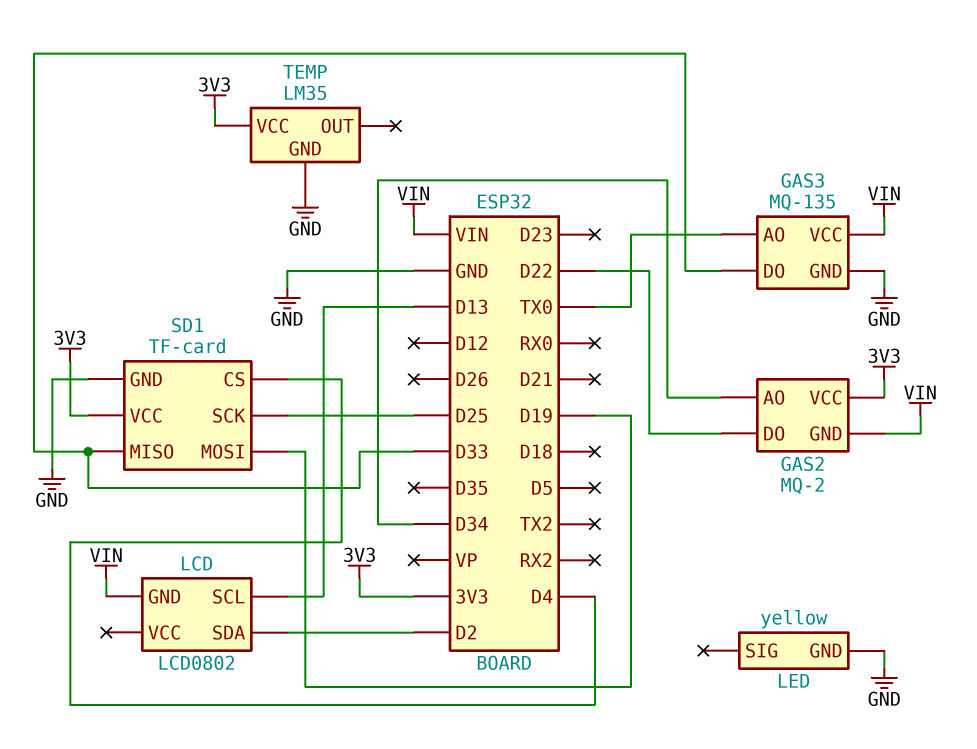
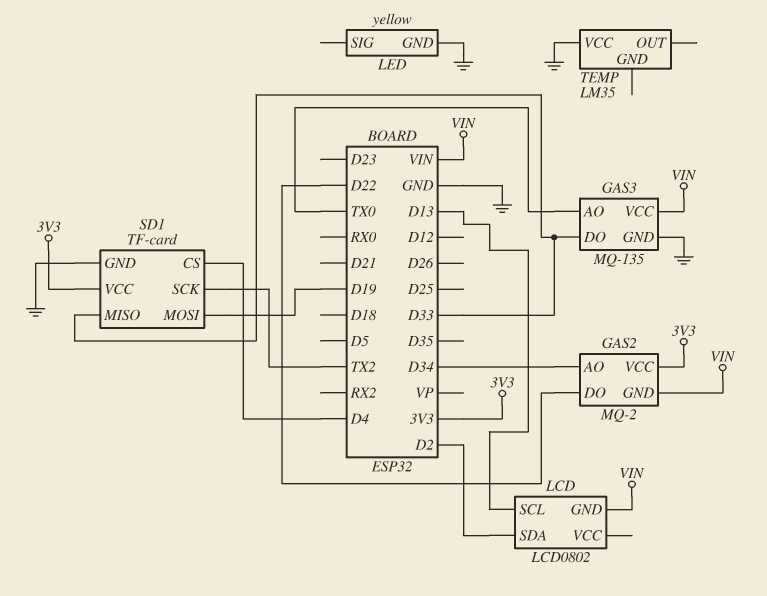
SD1 pin SCK: D25 -> TX2
TEMP pin GND: GND -> none
TEMP pin VCC: 3V3 -> GND

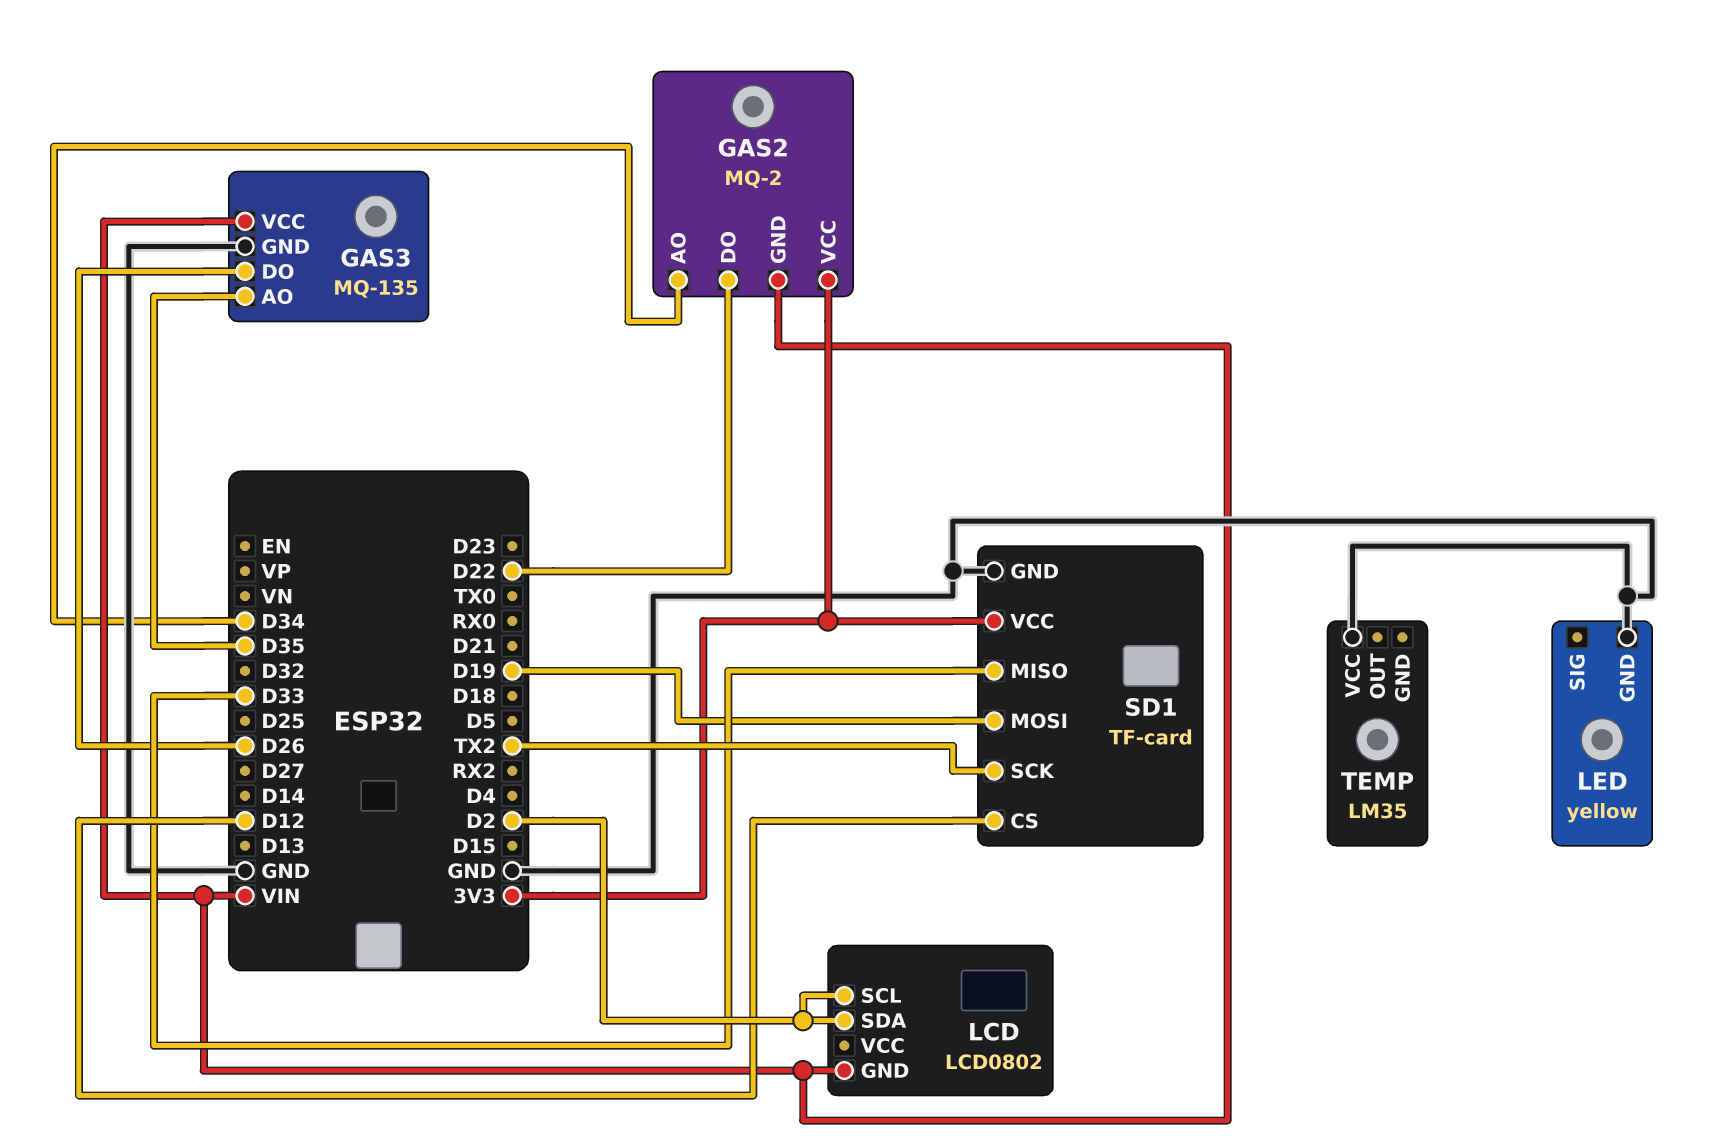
GAS3 pin AO: TX0 -> D35
GAS3 pin DO: D33 -> D26
LCD pin SCL: D13 -> D2
SD1 pin CS: D4 -> D12

